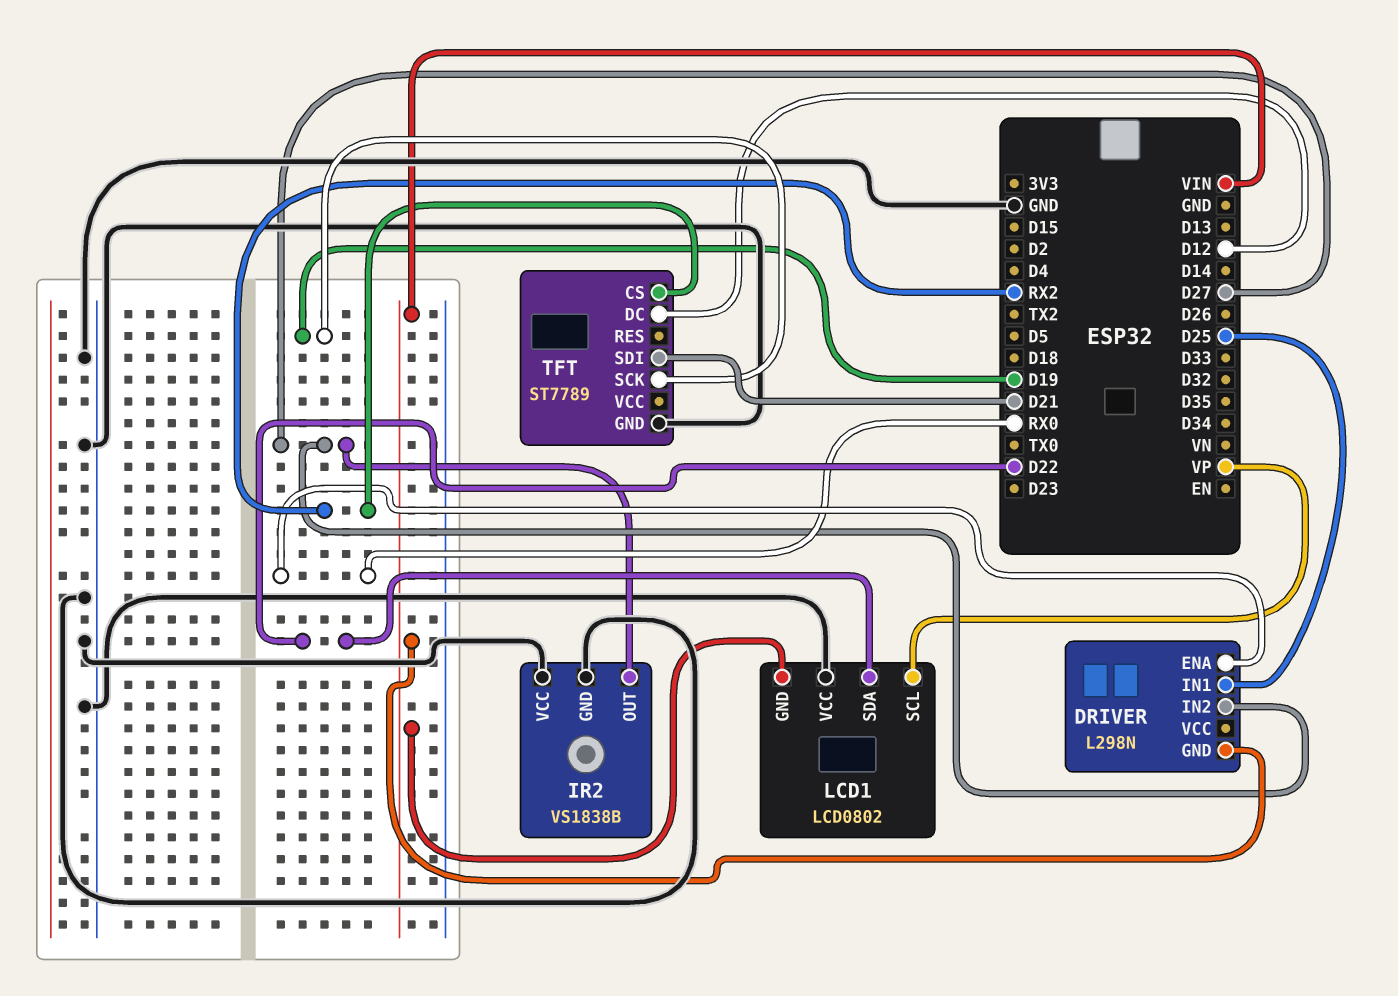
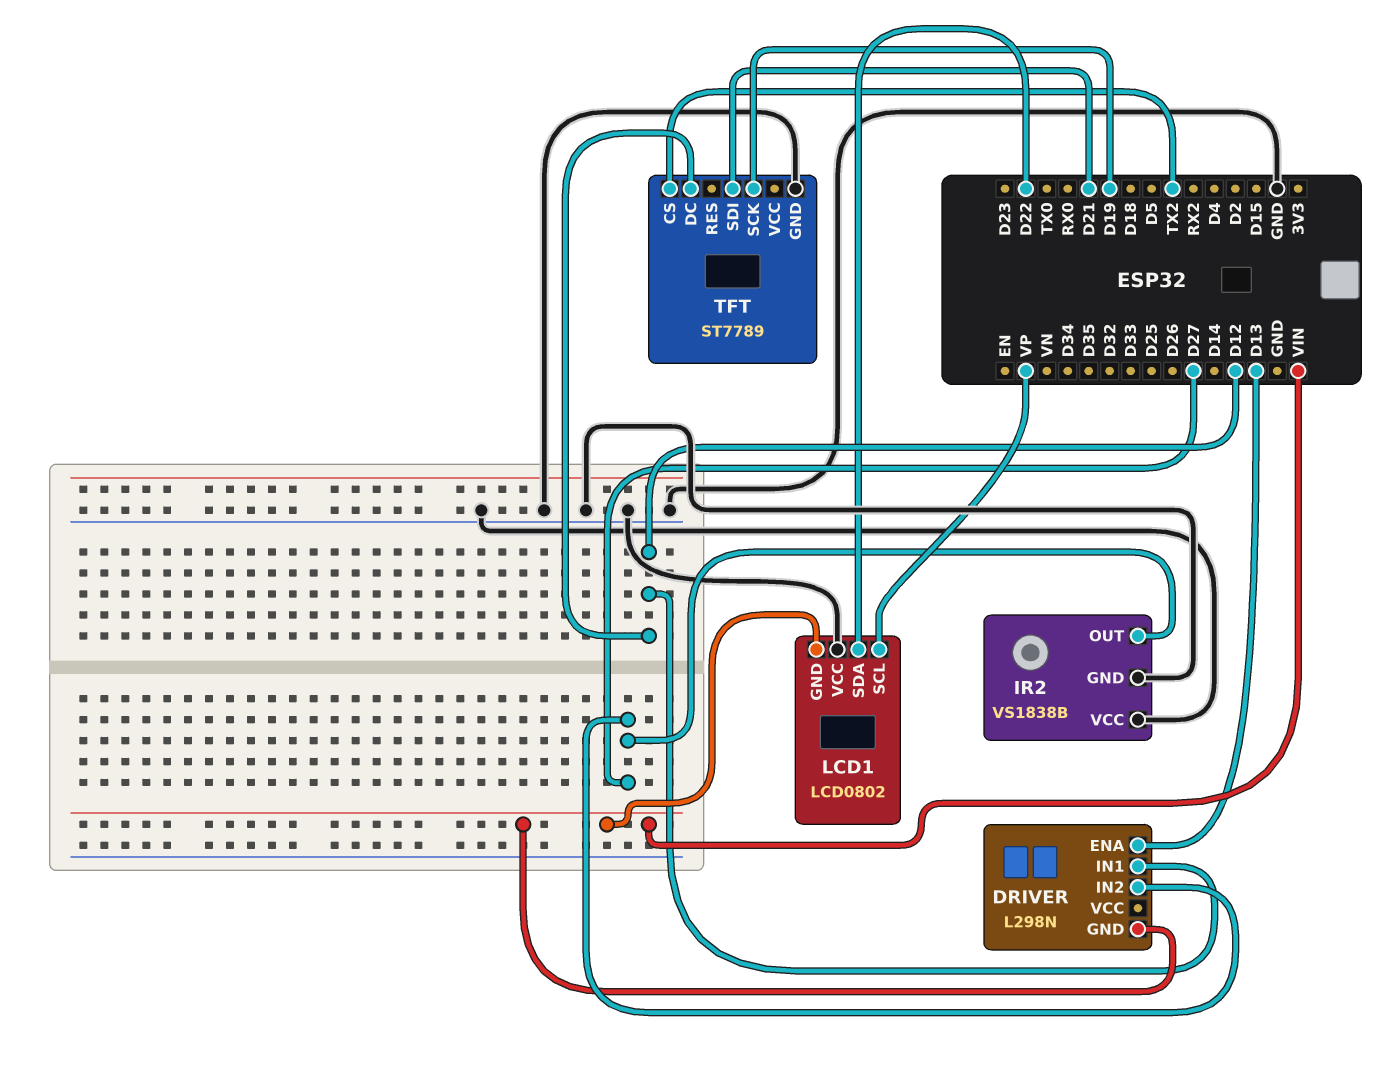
DRIVER pin ENA: RX0 -> D13
DRIVER pin IN1: D25 -> D12
TFT pin CS: RX2 -> TX2

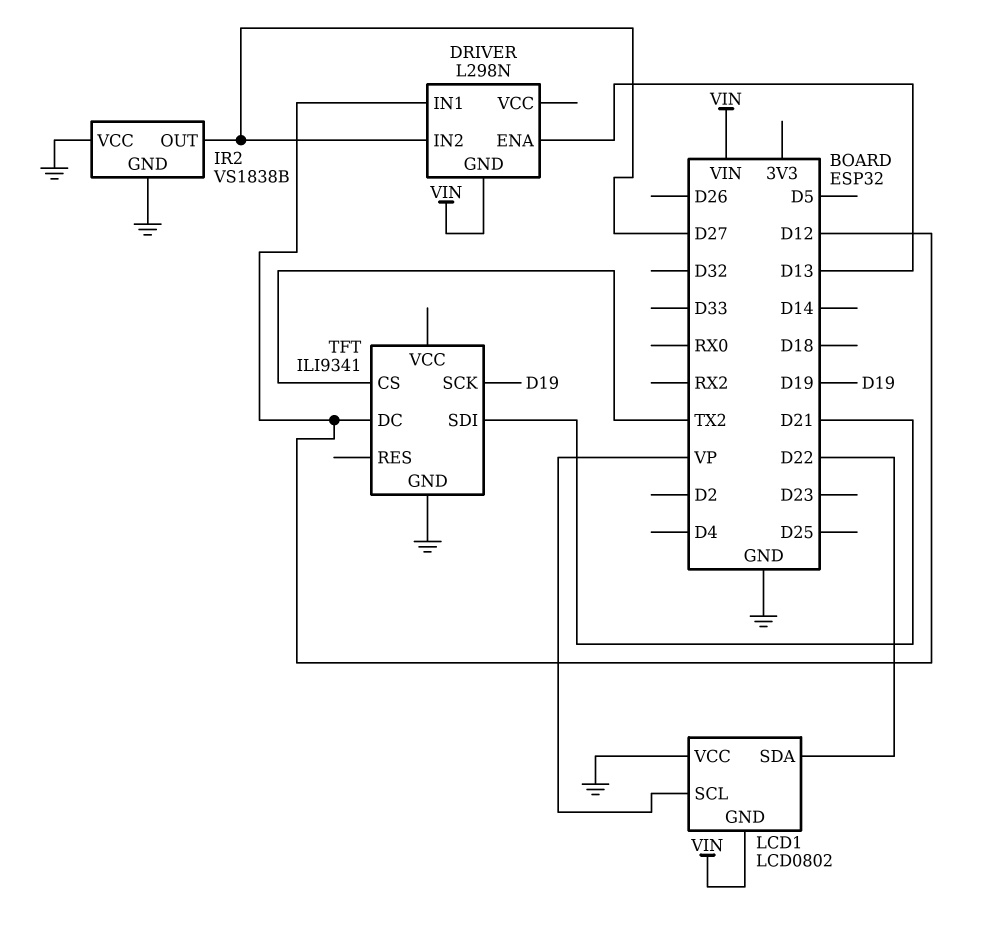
TFT: ST7789 -> ILI9341

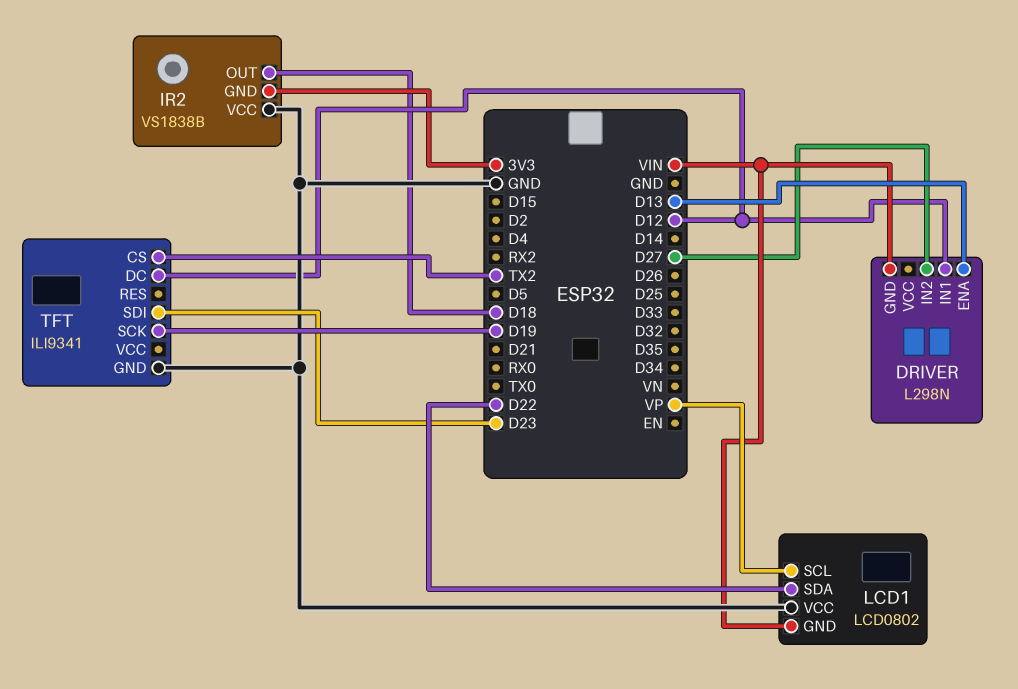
IR2 pin GND: GND -> 3V3
IR2 pin OUT: D27 -> D18
TFT pin SDI: D21 -> D23

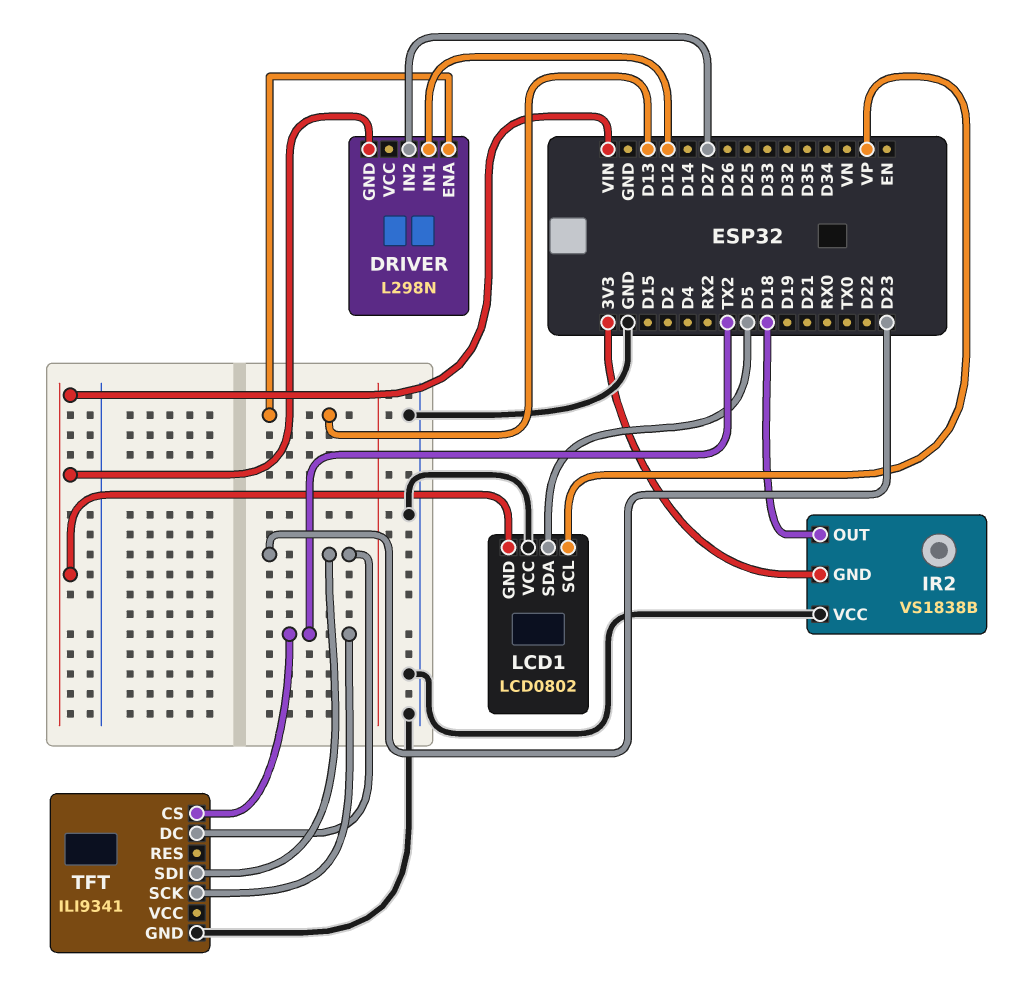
LCD1 pin SDA: D22 -> D5
TFT pin DC: D12 -> D23
TFT pin SCK: D19 -> TX2

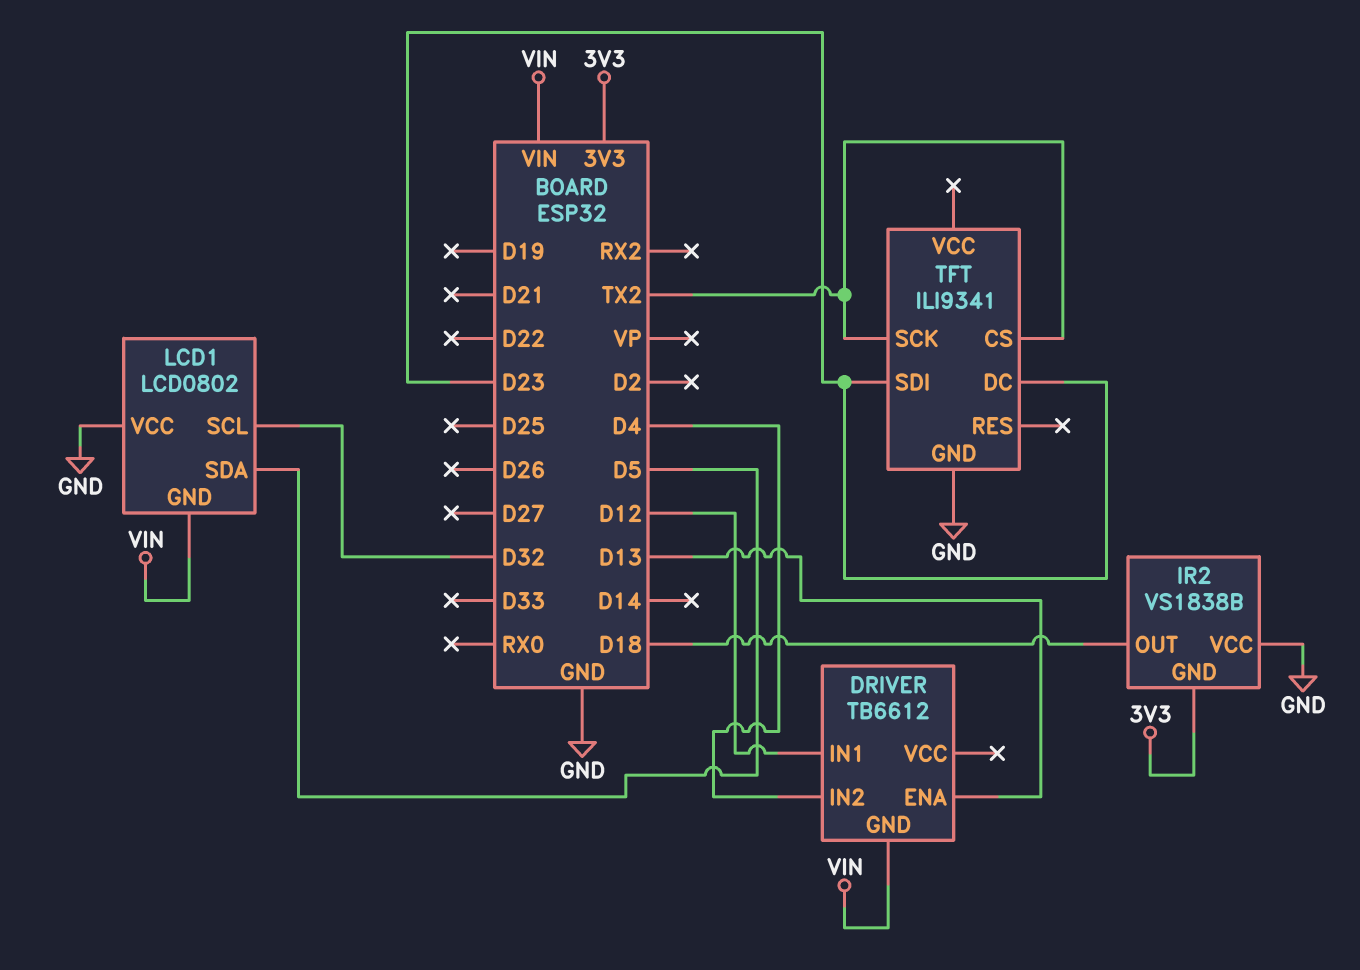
DRIVER: L298N -> TB6612
DRIVER pin IN2: D27 -> D4
LCD1 pin SCL: VP -> D32

